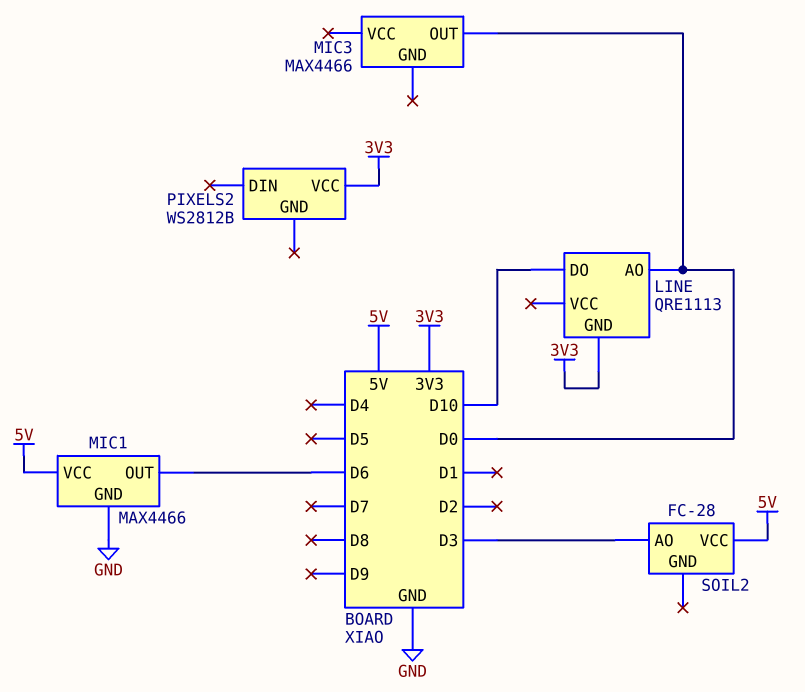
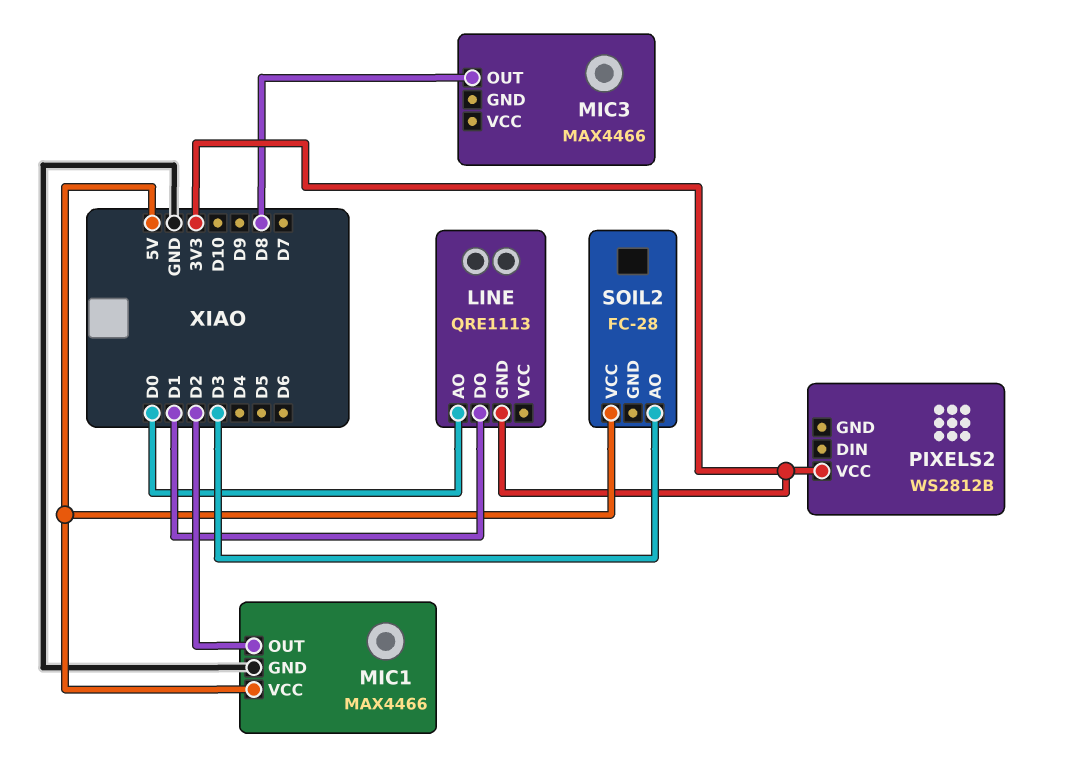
LINE pin DO: D10 -> D1
MIC1 pin OUT: D6 -> D2
MIC3 pin OUT: D0 -> D8

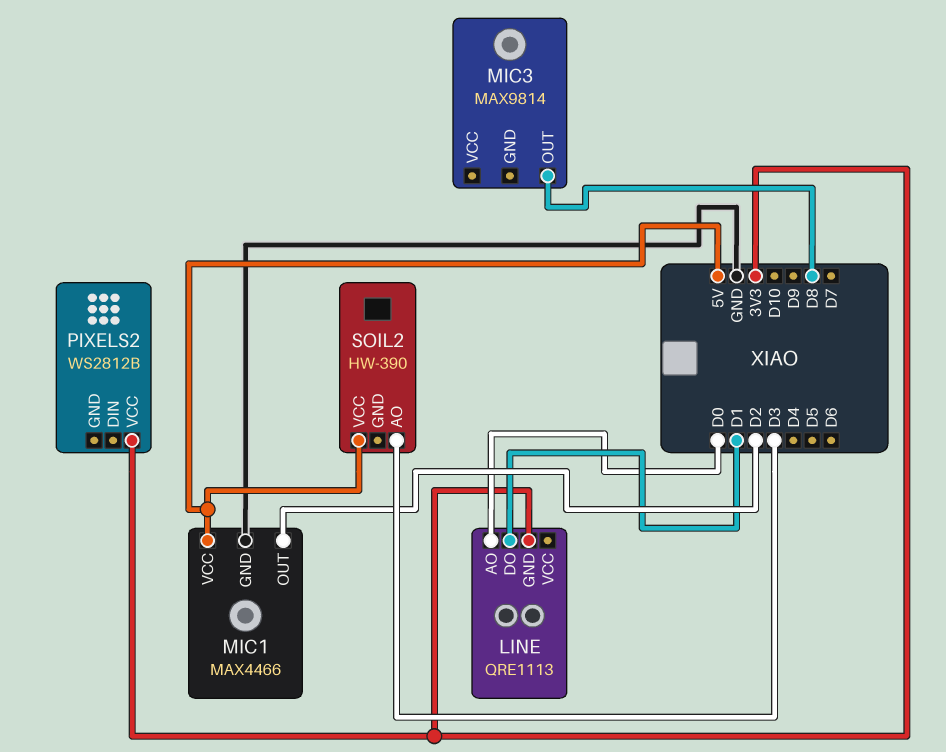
MIC3: MAX4466 -> MAX9814
SOIL2: FC-28 -> HW-390

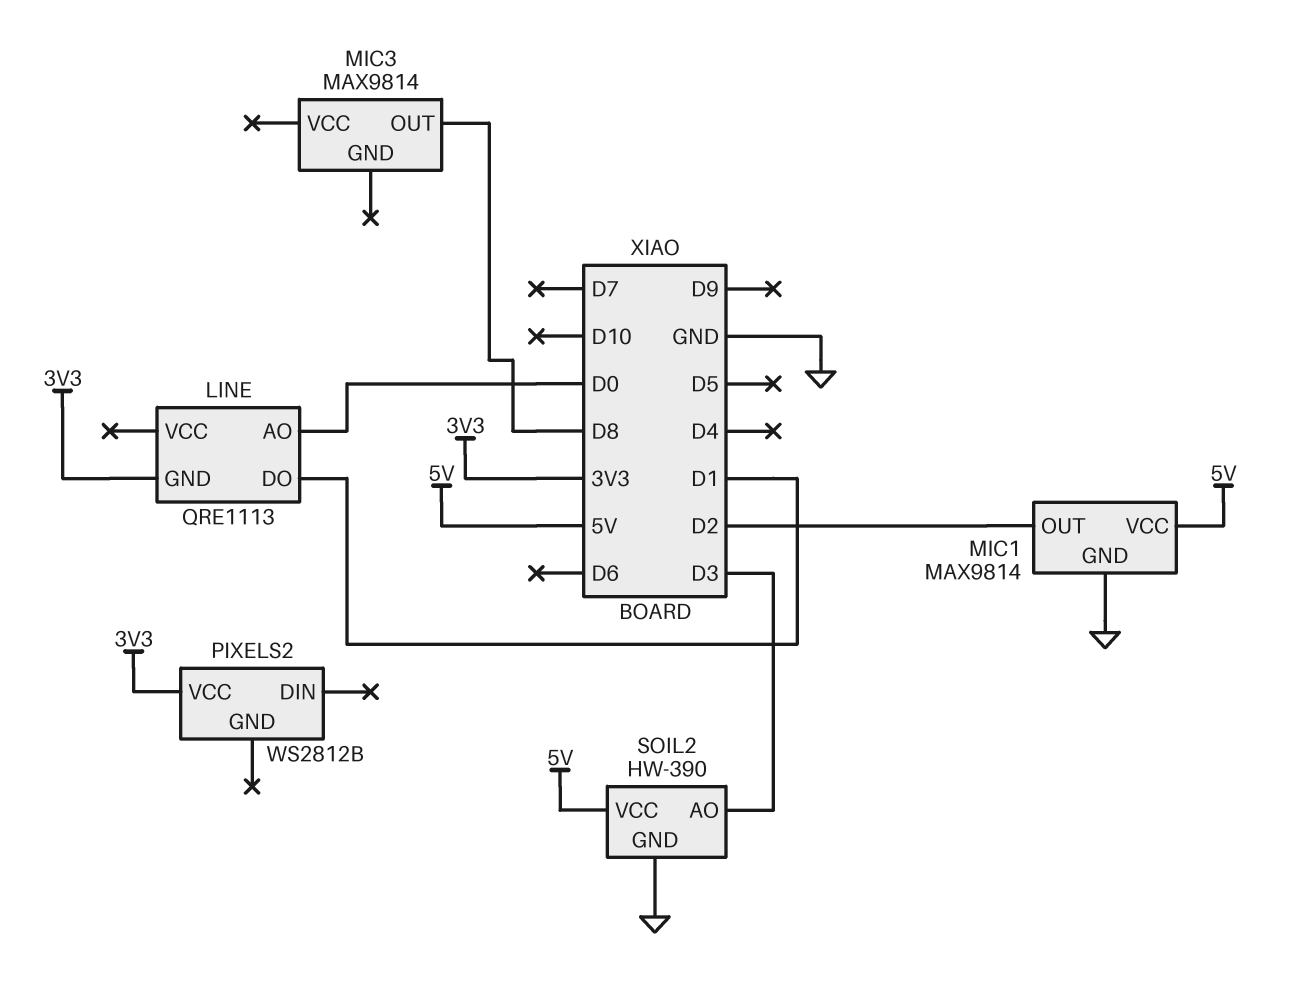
MIC1: MAX4466 -> MAX9814
SOIL2 pin GND: none -> GND

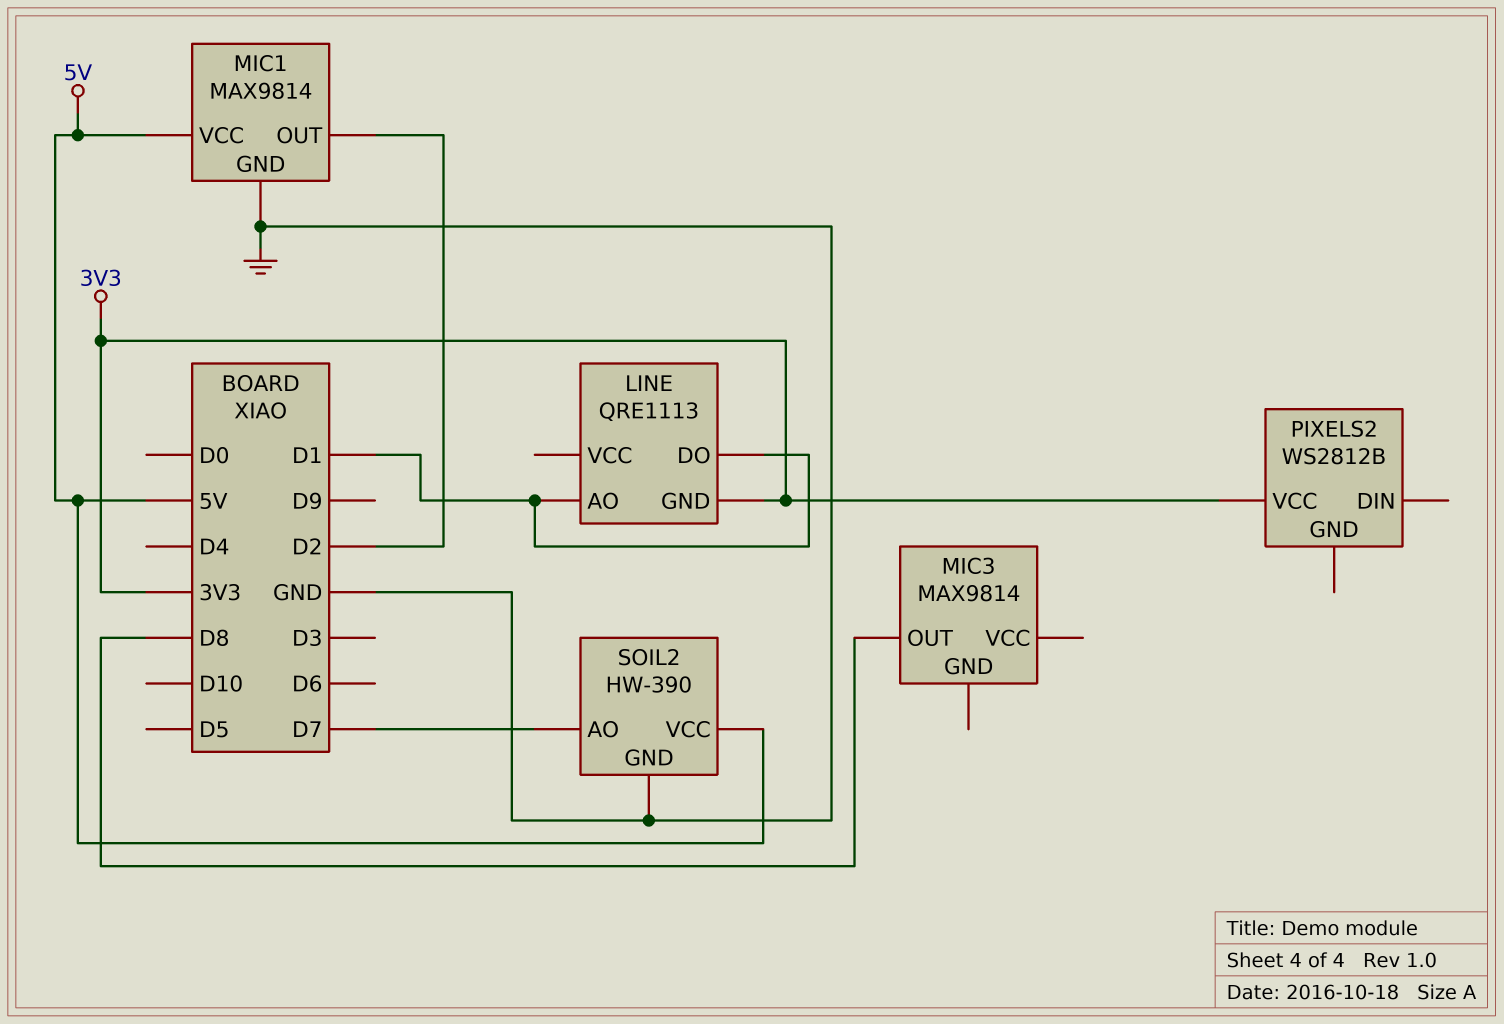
LINE pin AO: D0 -> D1
SOIL2 pin AO: D3 -> D7

